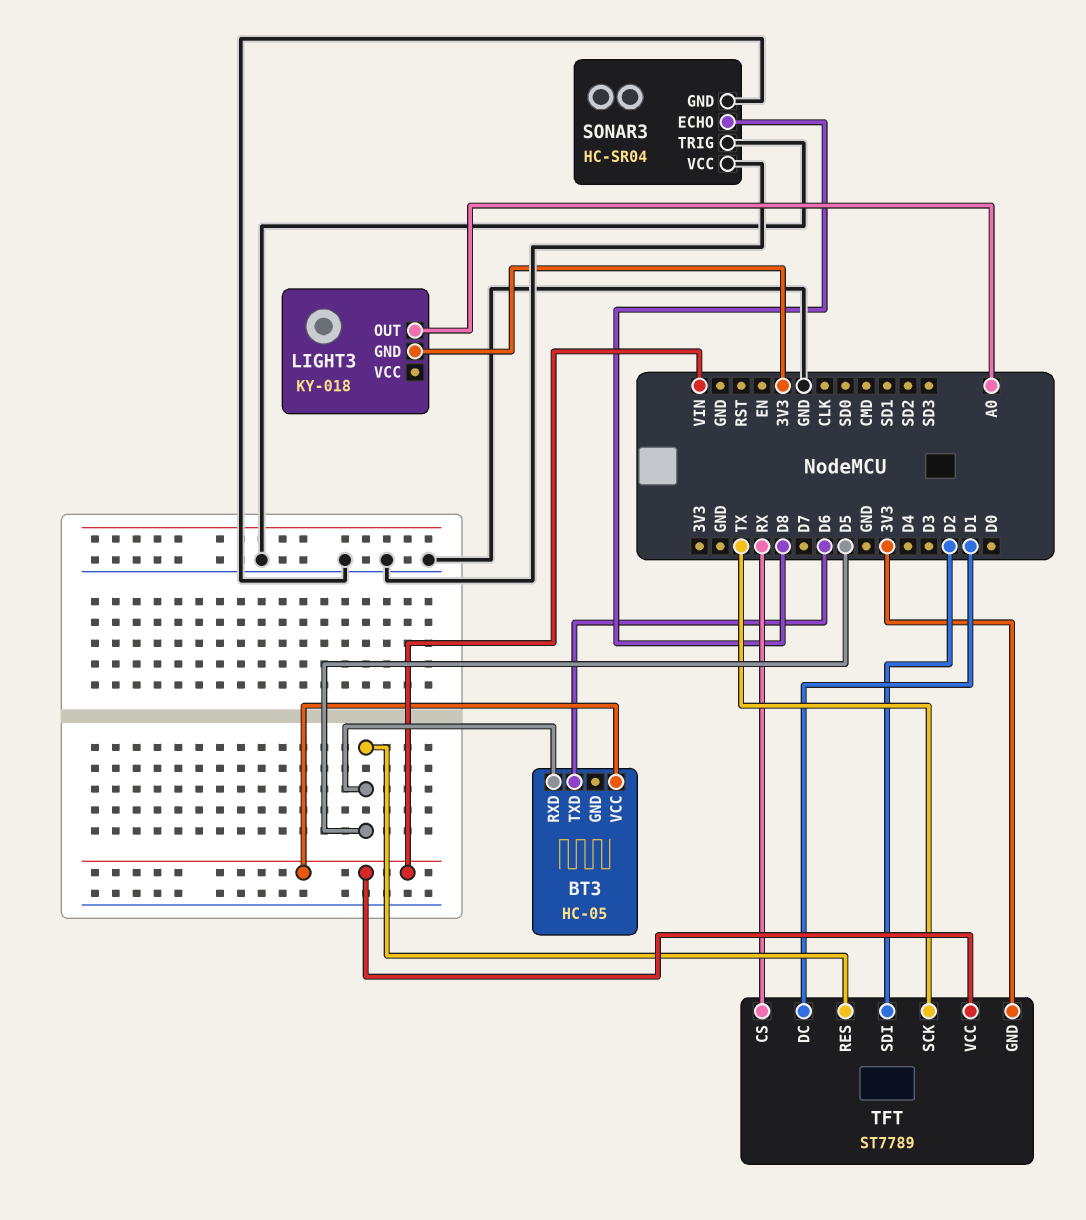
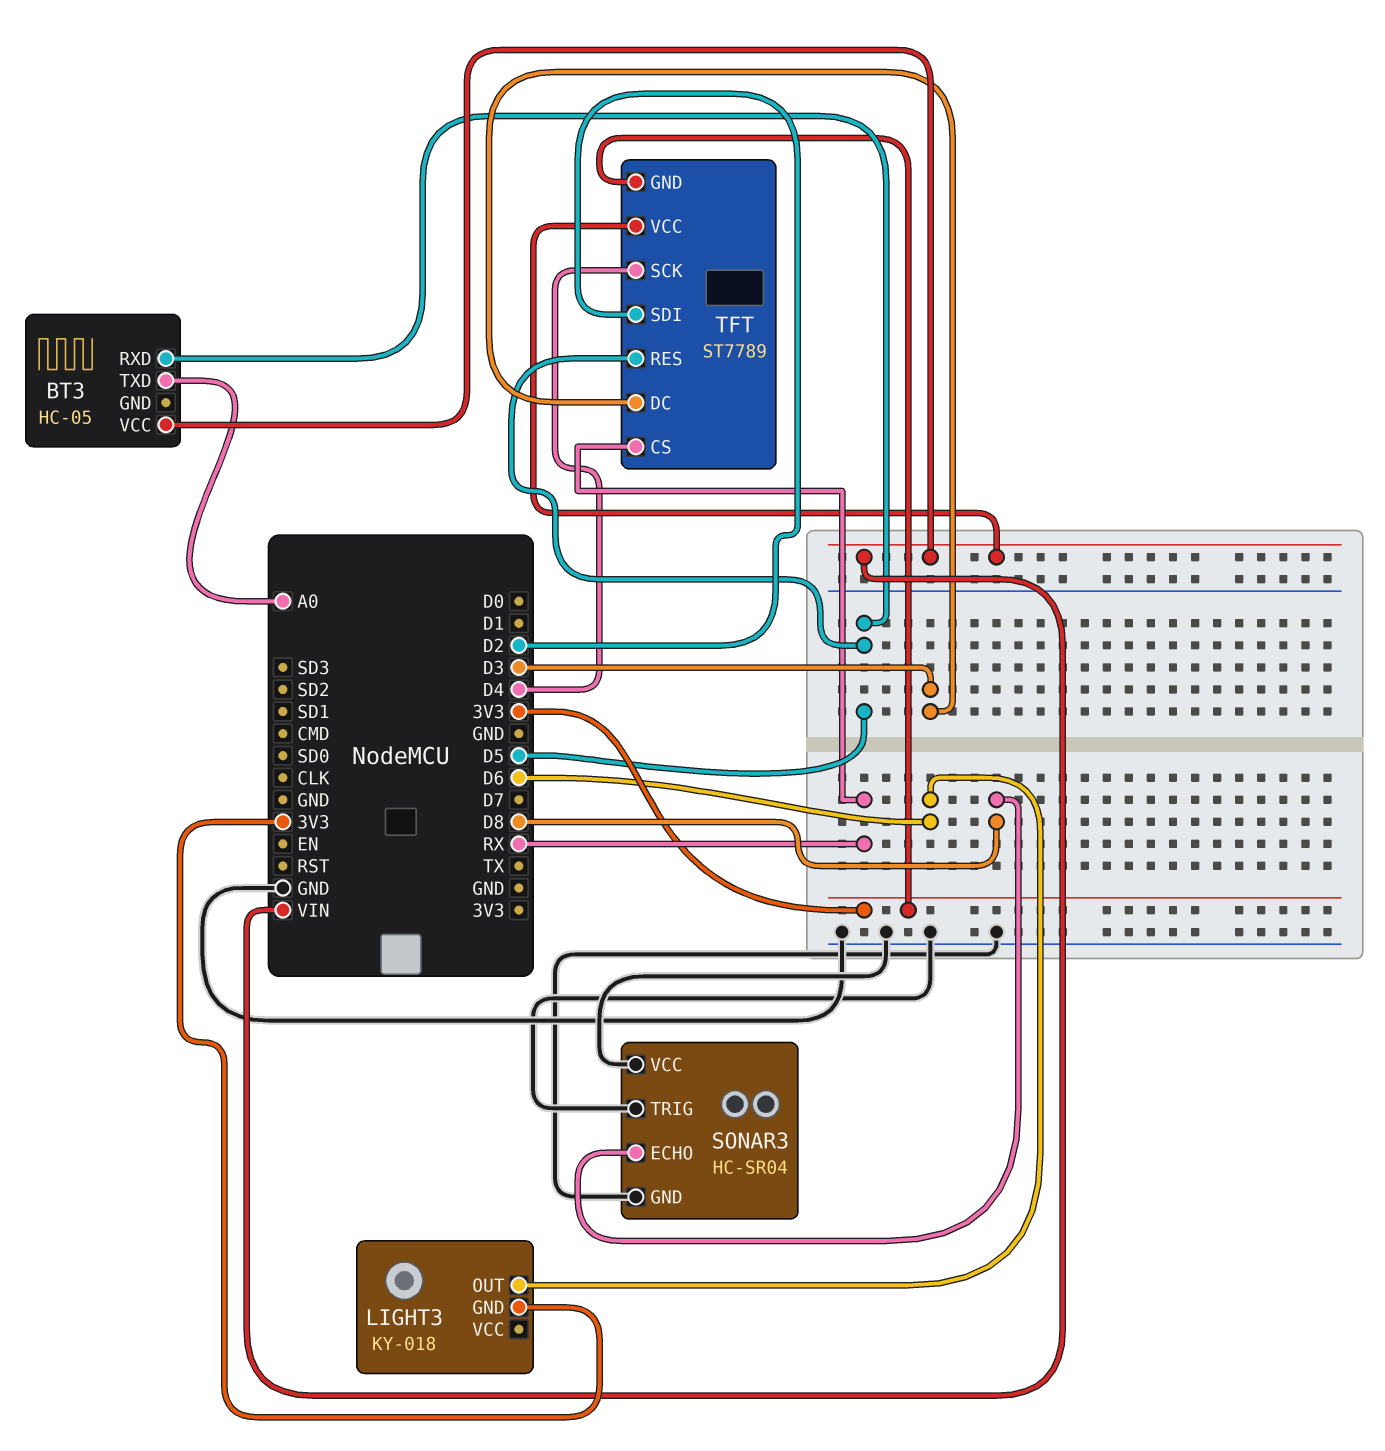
BT3 pin TXD: D6 -> A0
LIGHT3 pin OUT: A0 -> D6
TFT pin DC: D1 -> D3
TFT pin SCK: TX -> D4

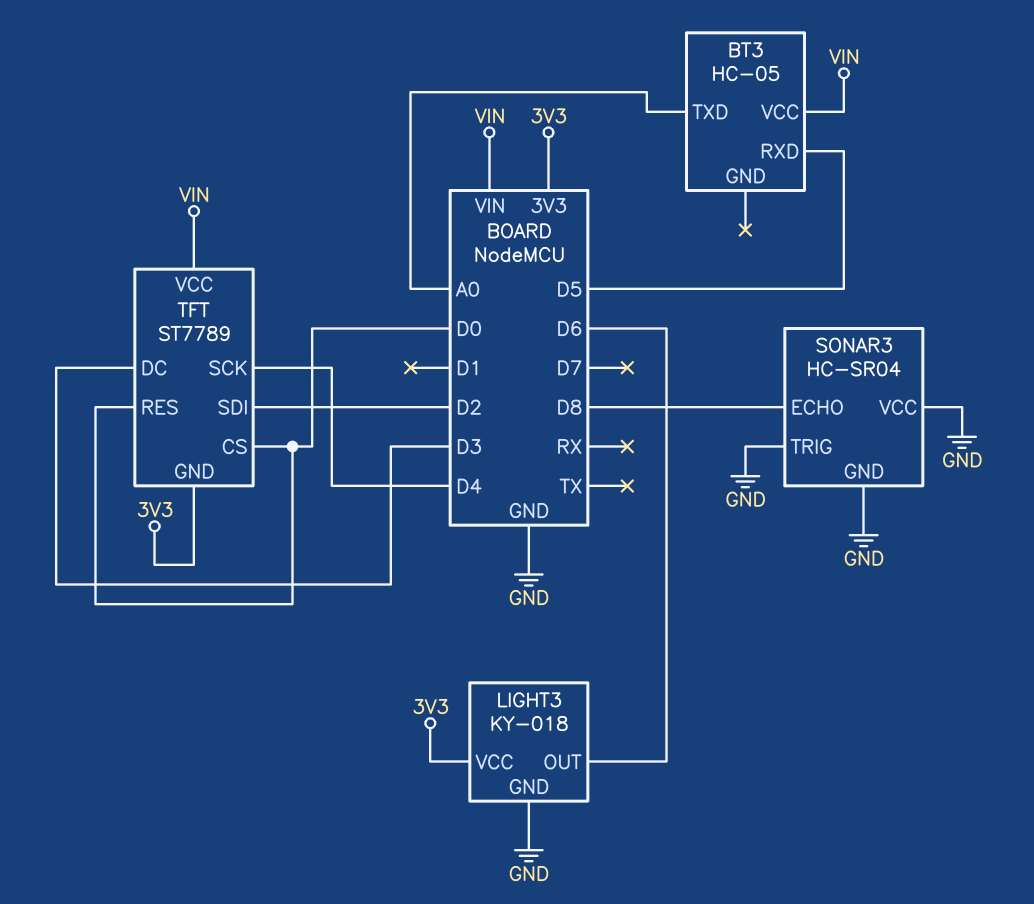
LIGHT3 pin GND: 3V3 -> GND
LIGHT3 pin VCC: none -> 3V3
TFT pin CS: RX -> D0
TFT pin RES: D5 -> D0

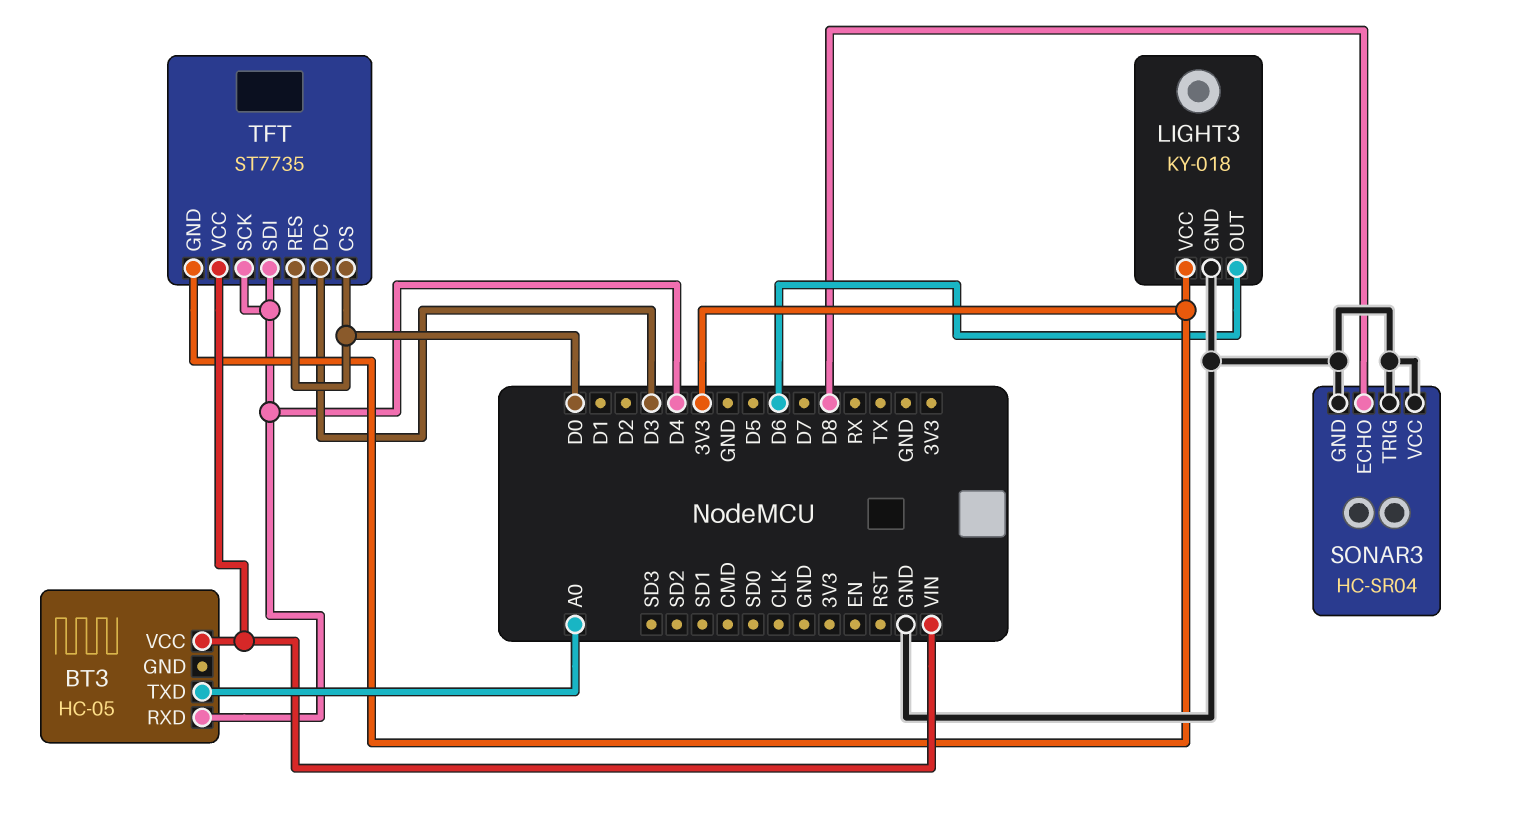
BT3 pin RXD: D5 -> D4
TFT: ST7789 -> ST7735
TFT pin SDI: D2 -> D4

